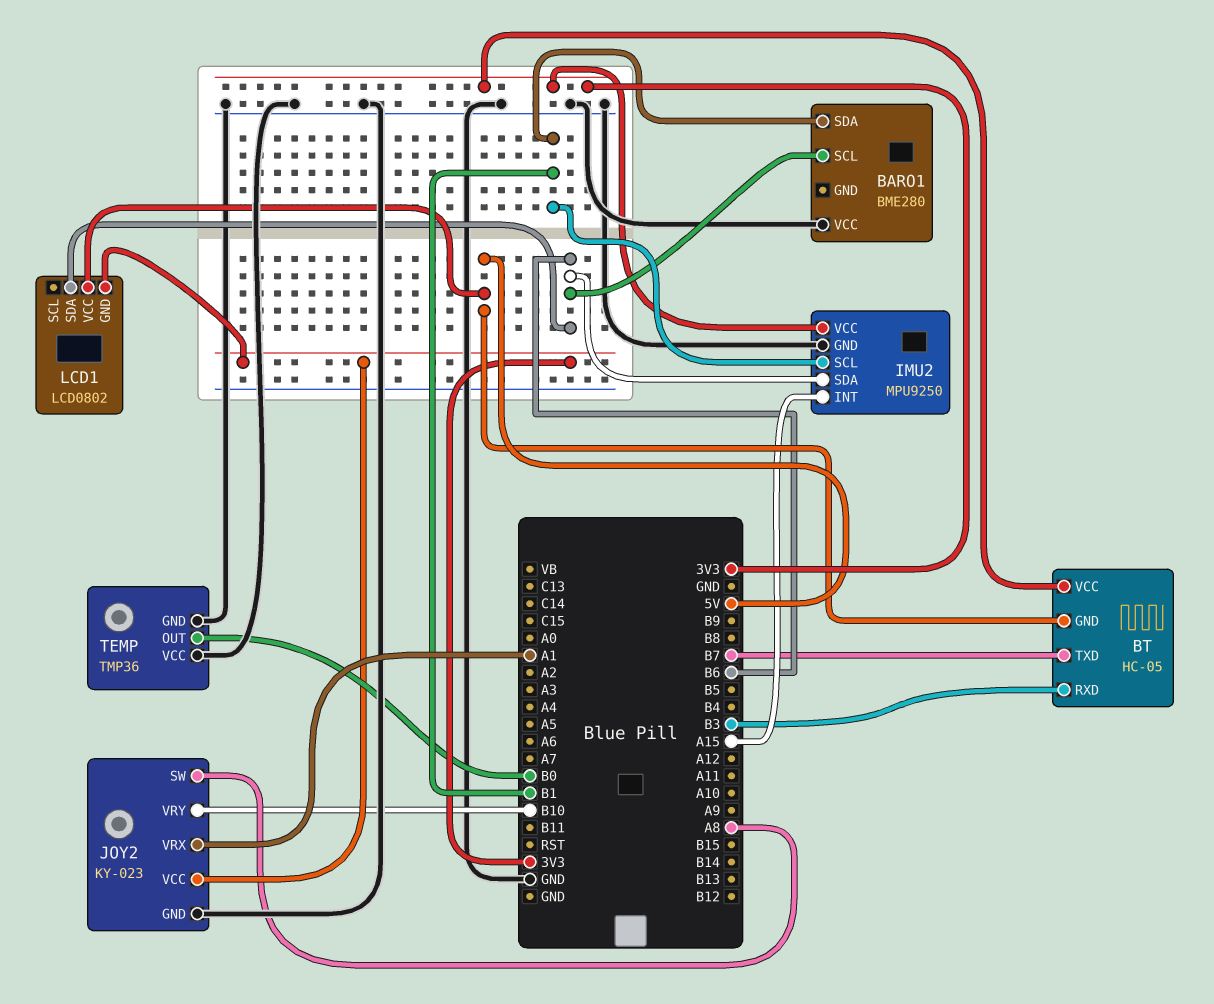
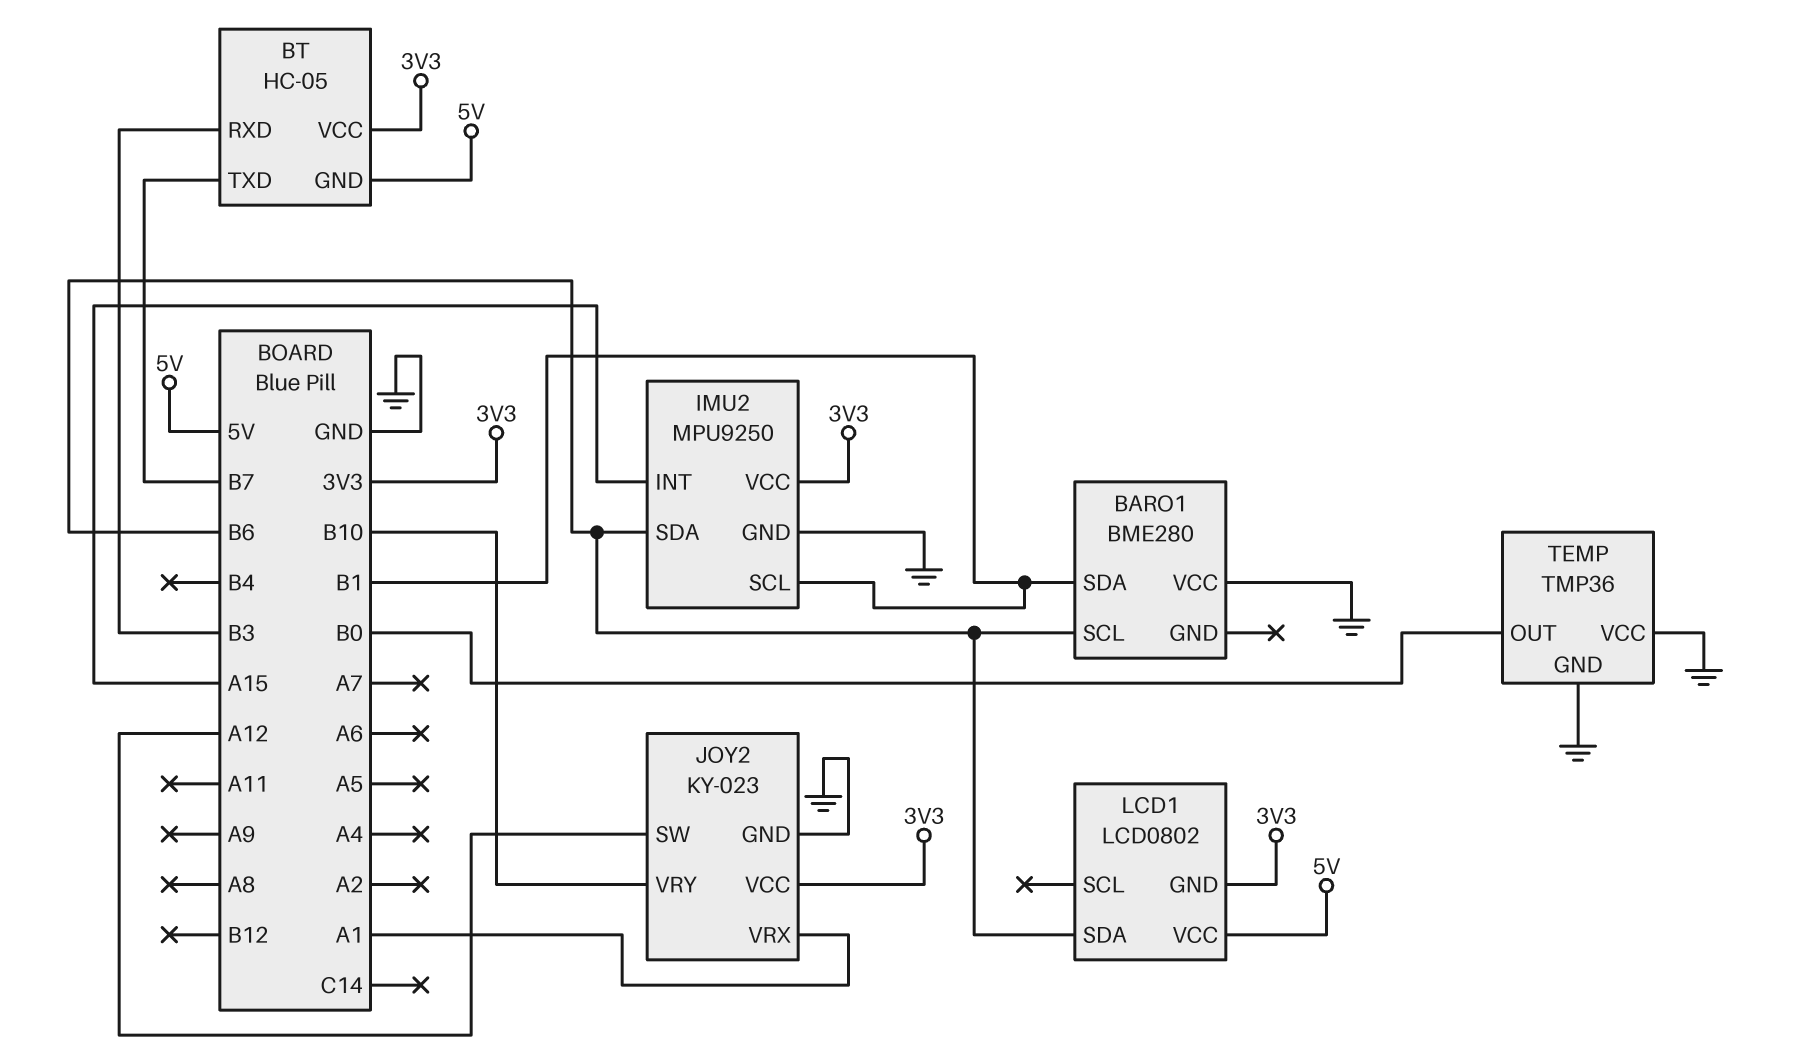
JOY2 pin SW: A8 -> A12

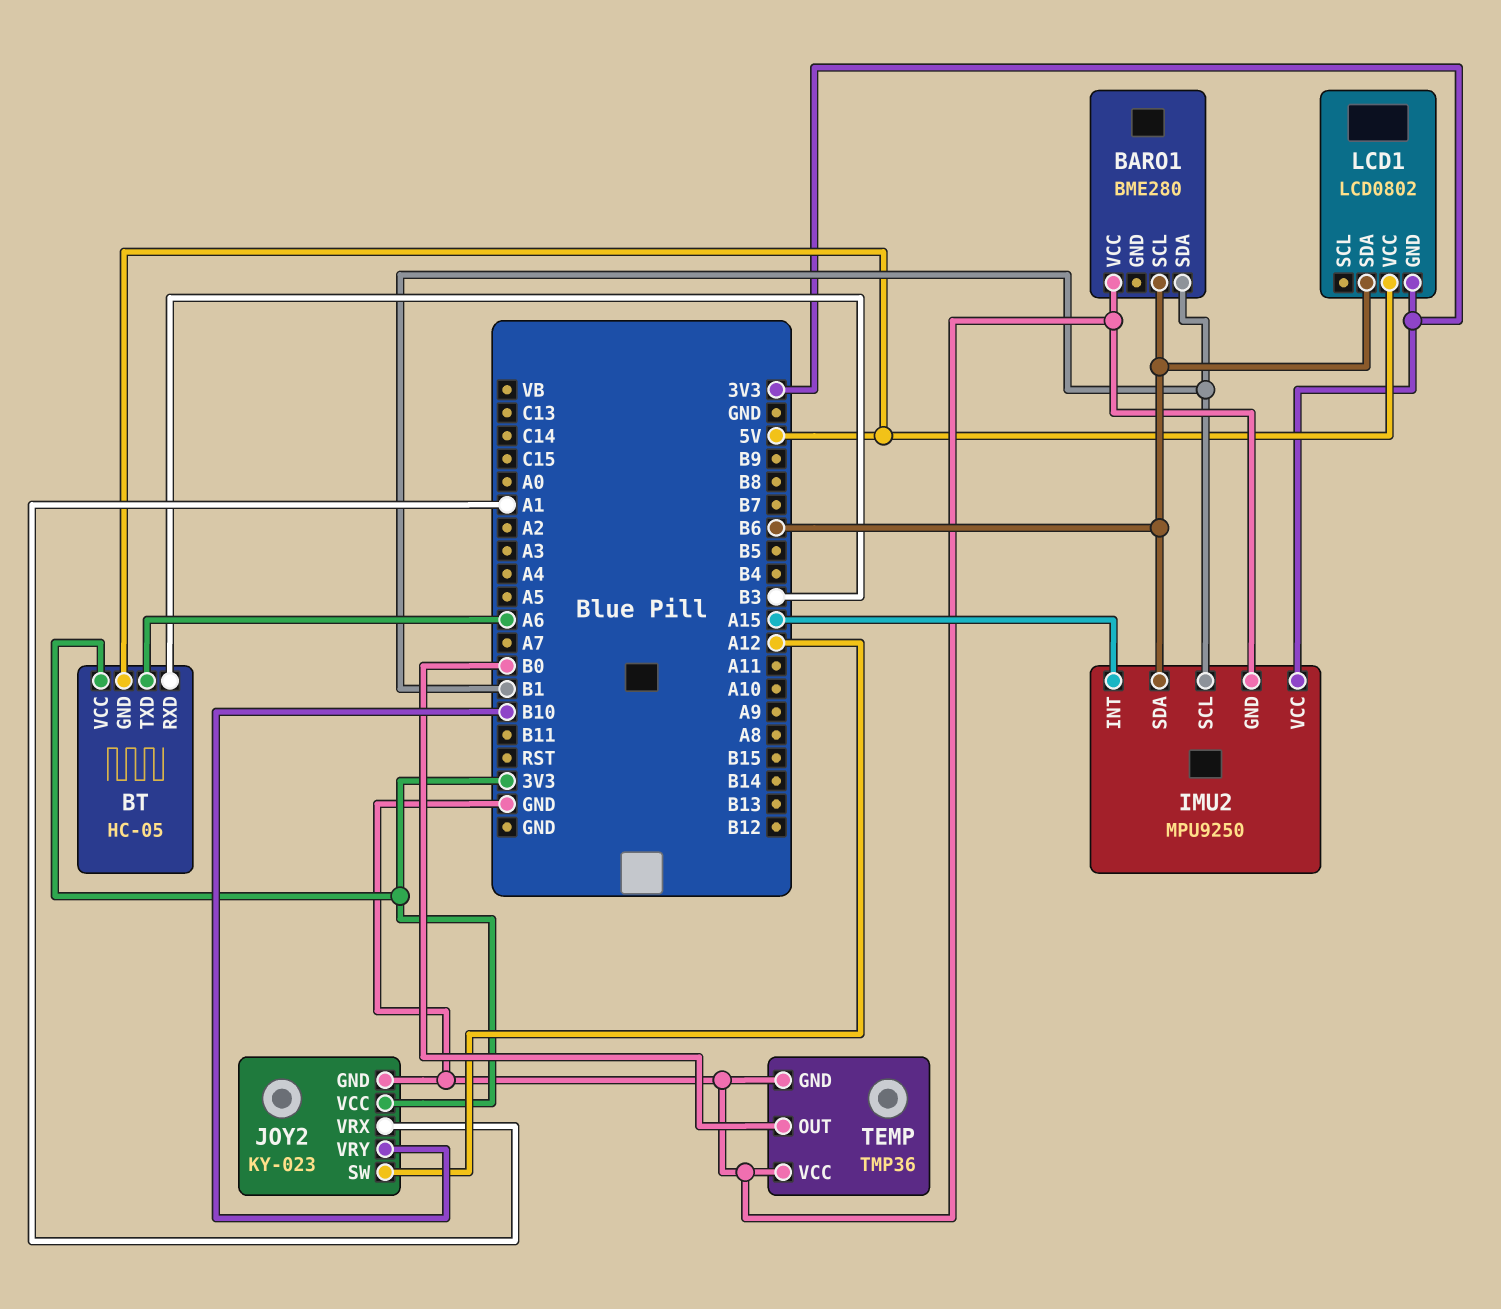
BT pin TXD: B7 -> A6

